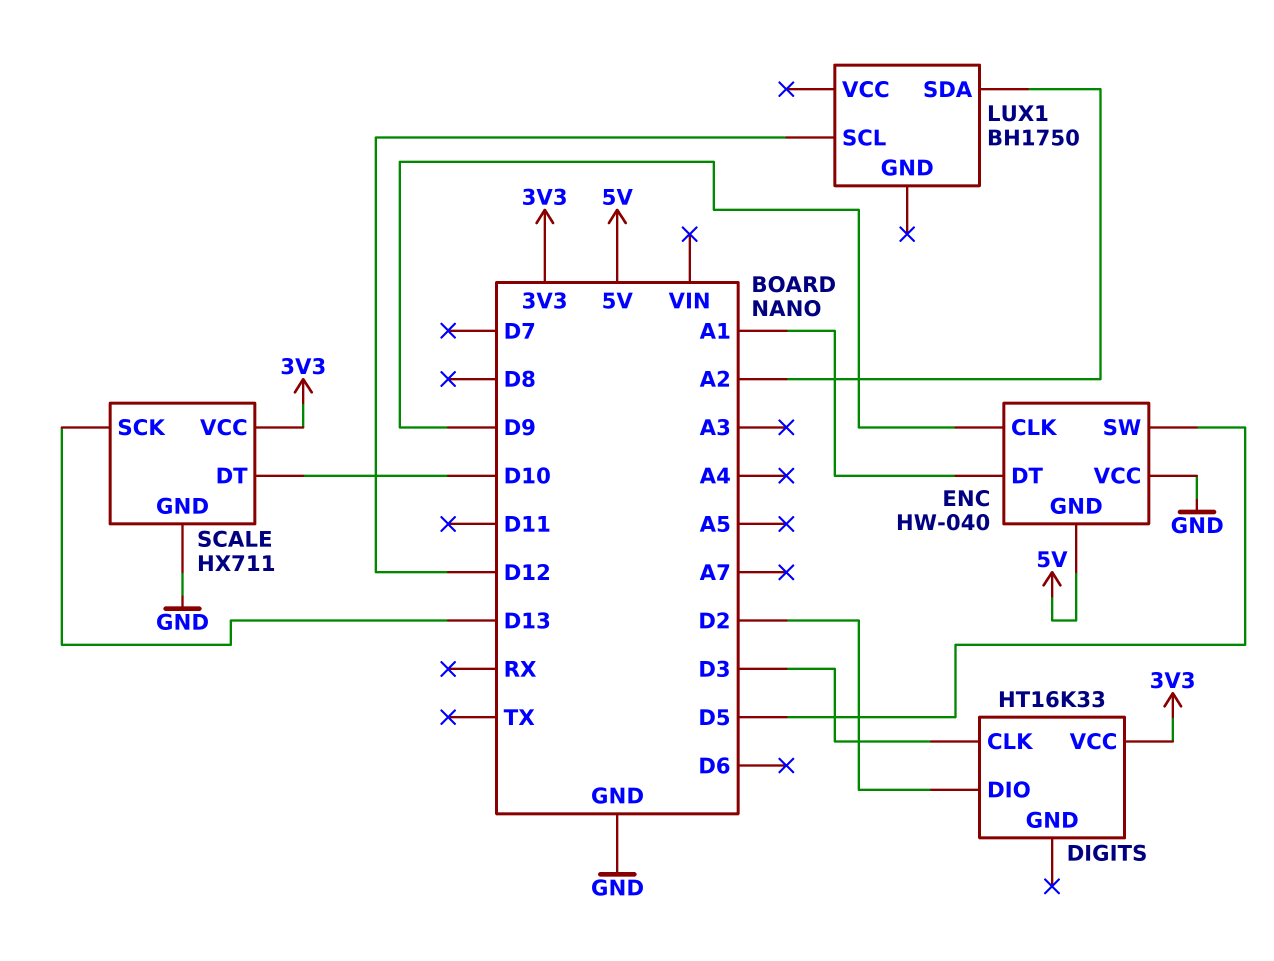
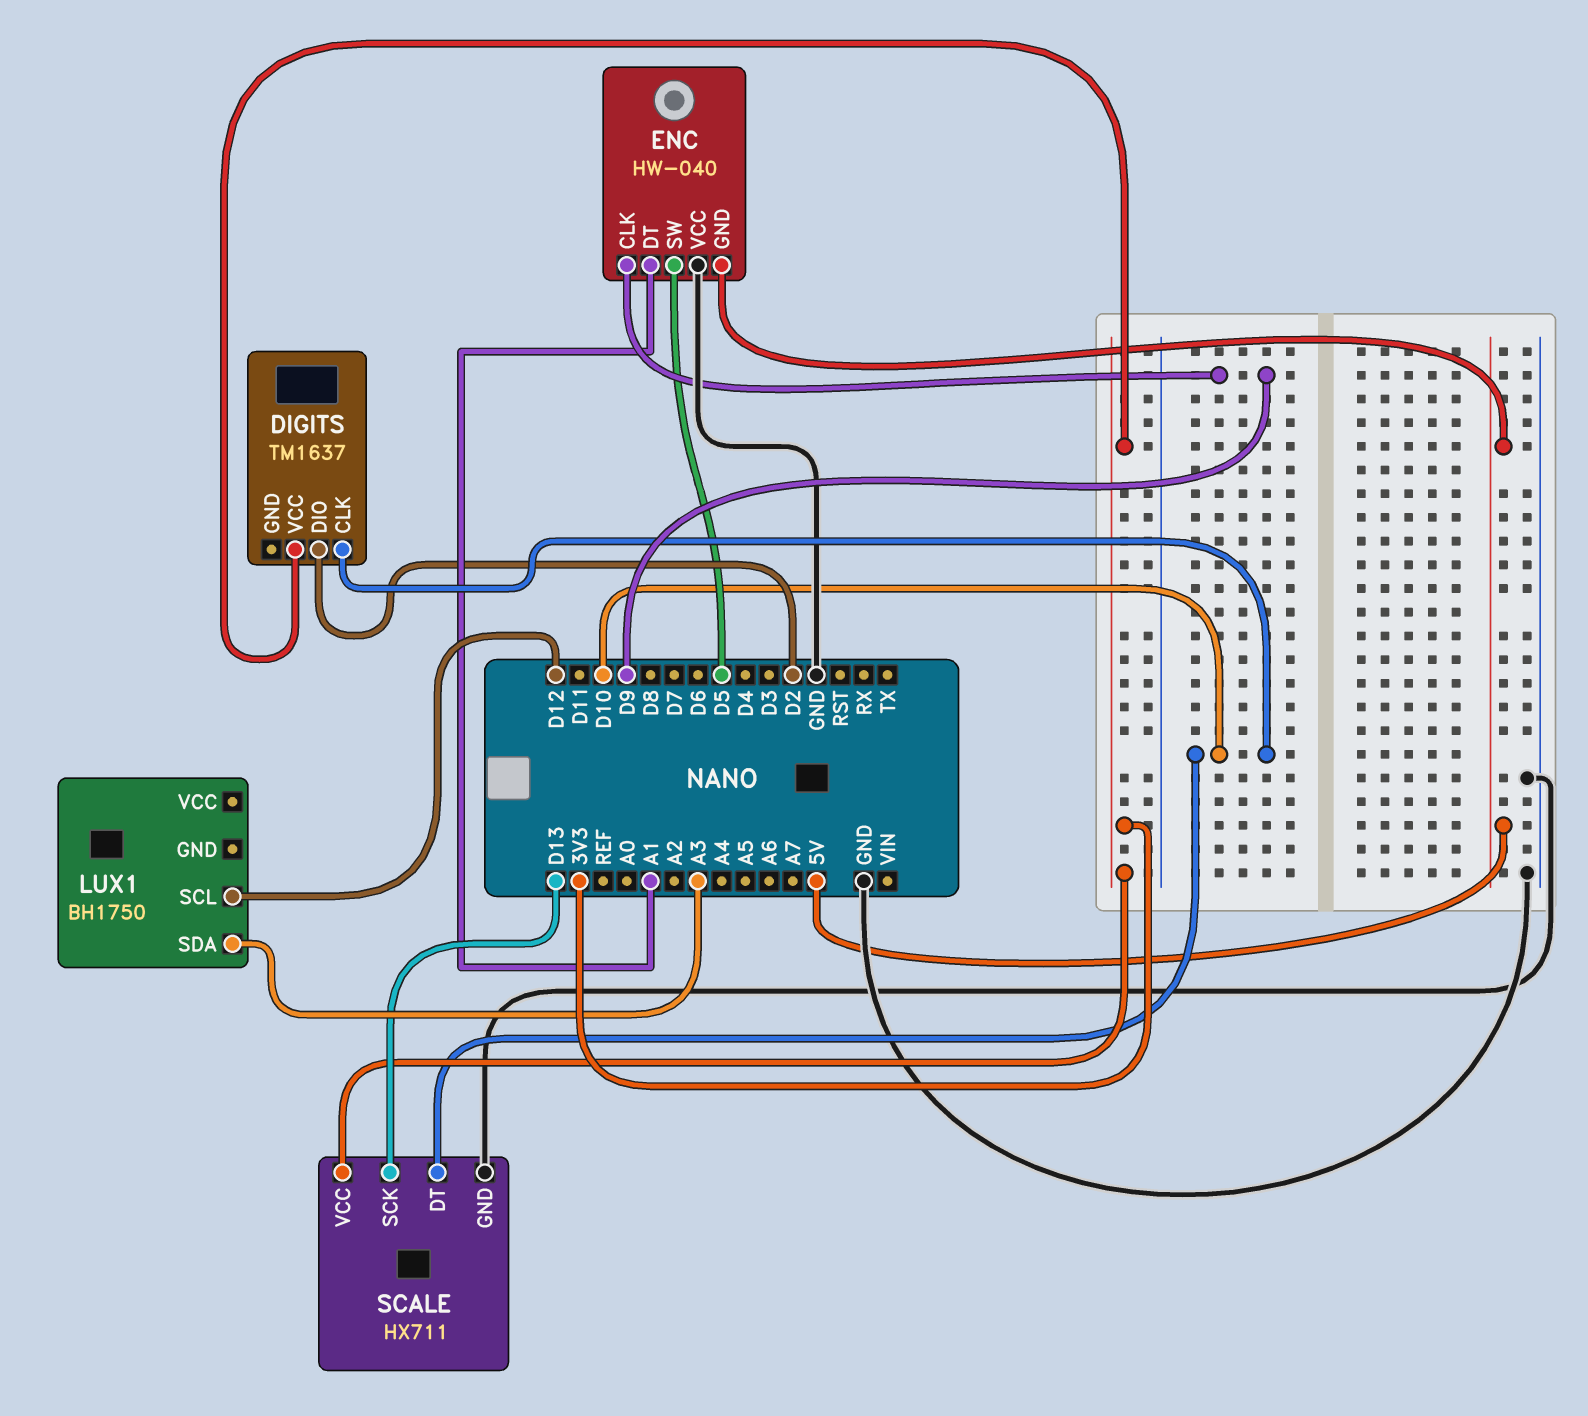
DIGITS: HT16K33 -> TM1637
DIGITS pin CLK: D3 -> D10
LUX1 pin SDA: A2 -> A3

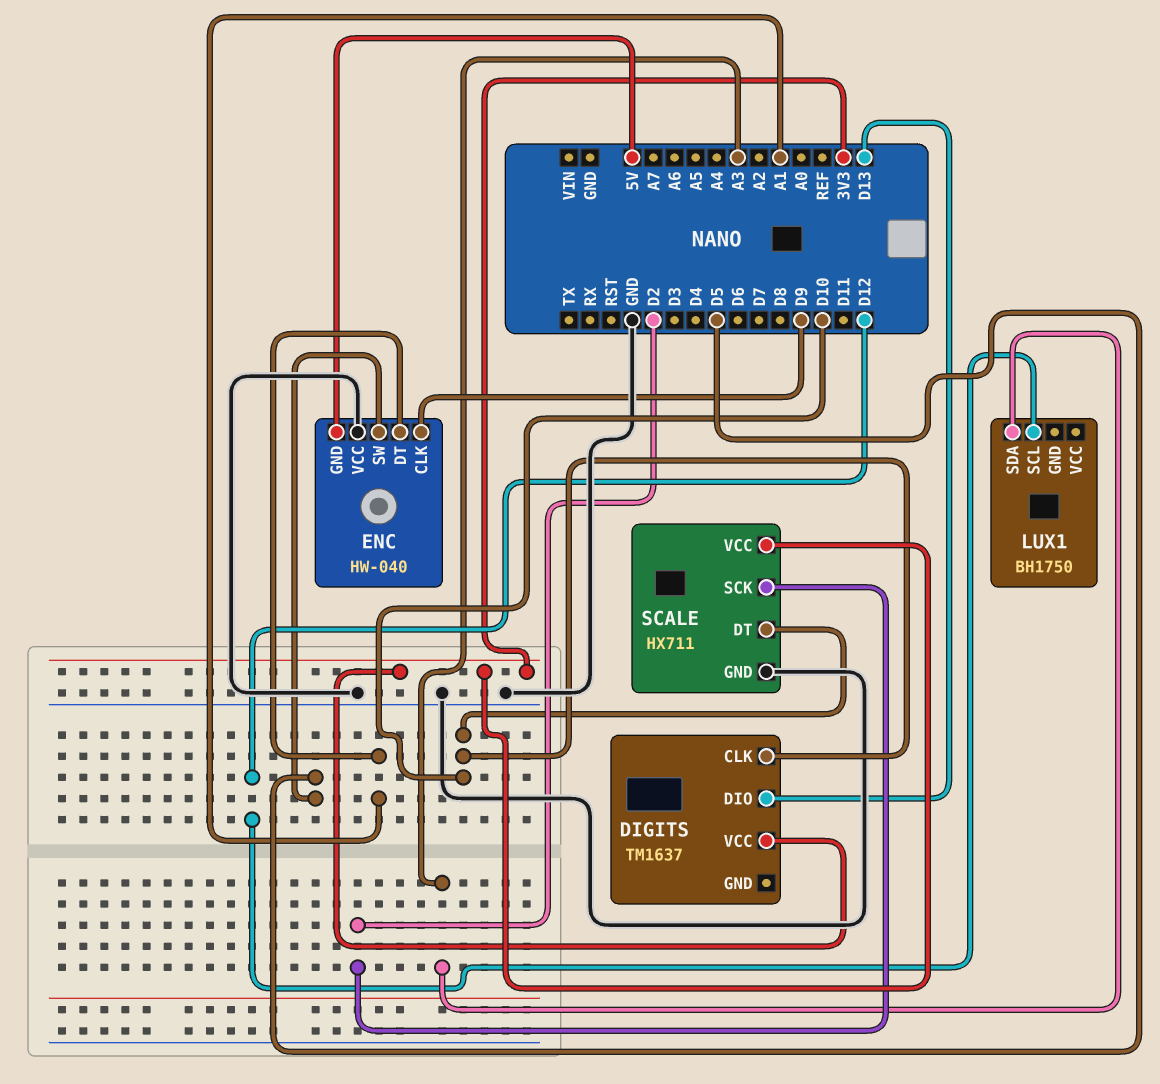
DIGITS pin DIO: D2 -> D13
SCALE pin SCK: D13 -> D2

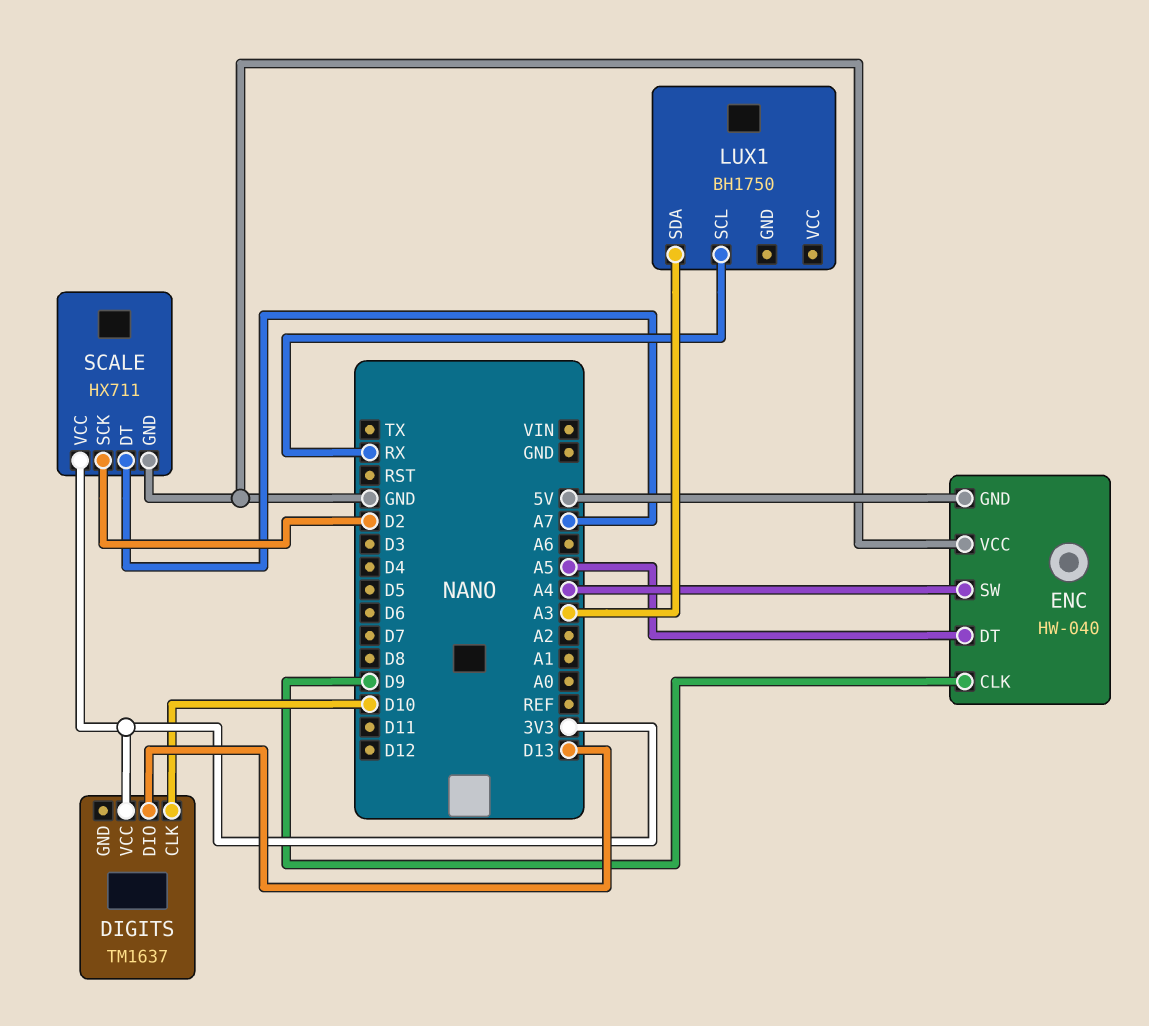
ENC pin DT: A1 -> A5
ENC pin SW: D5 -> A4
LUX1 pin SCL: D12 -> RX
SCALE pin DT: D10 -> A7

